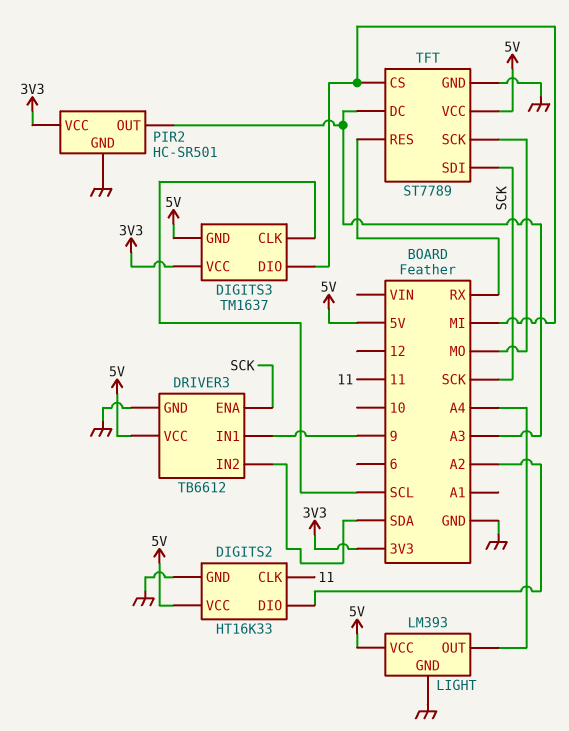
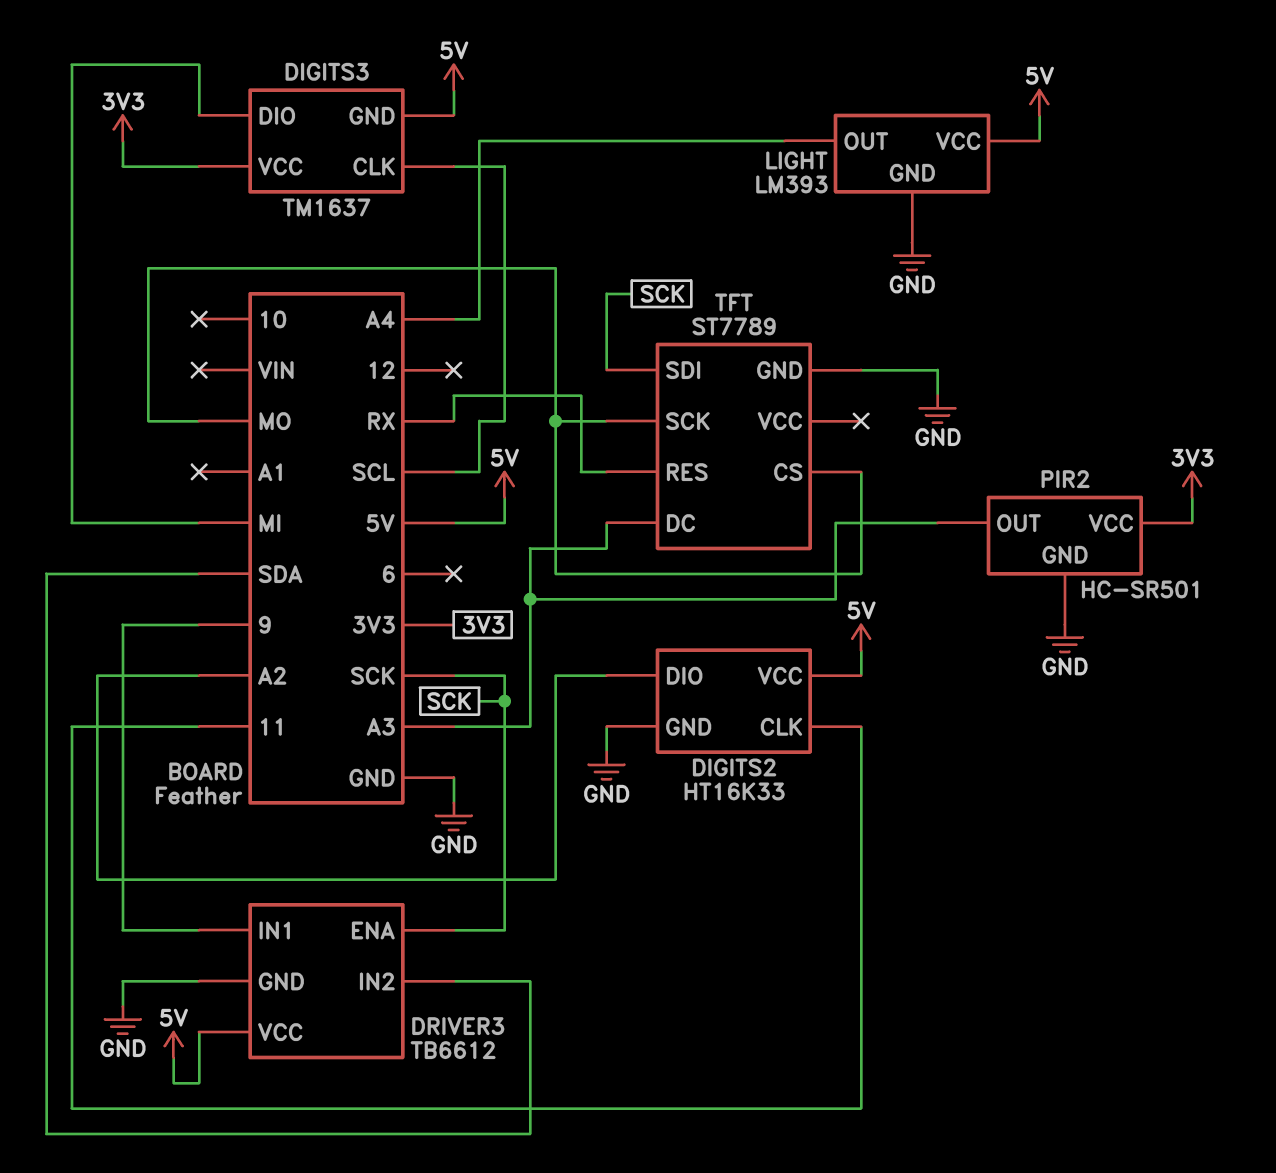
TFT pin CS: MI -> MO
TFT pin VCC: 5V -> none

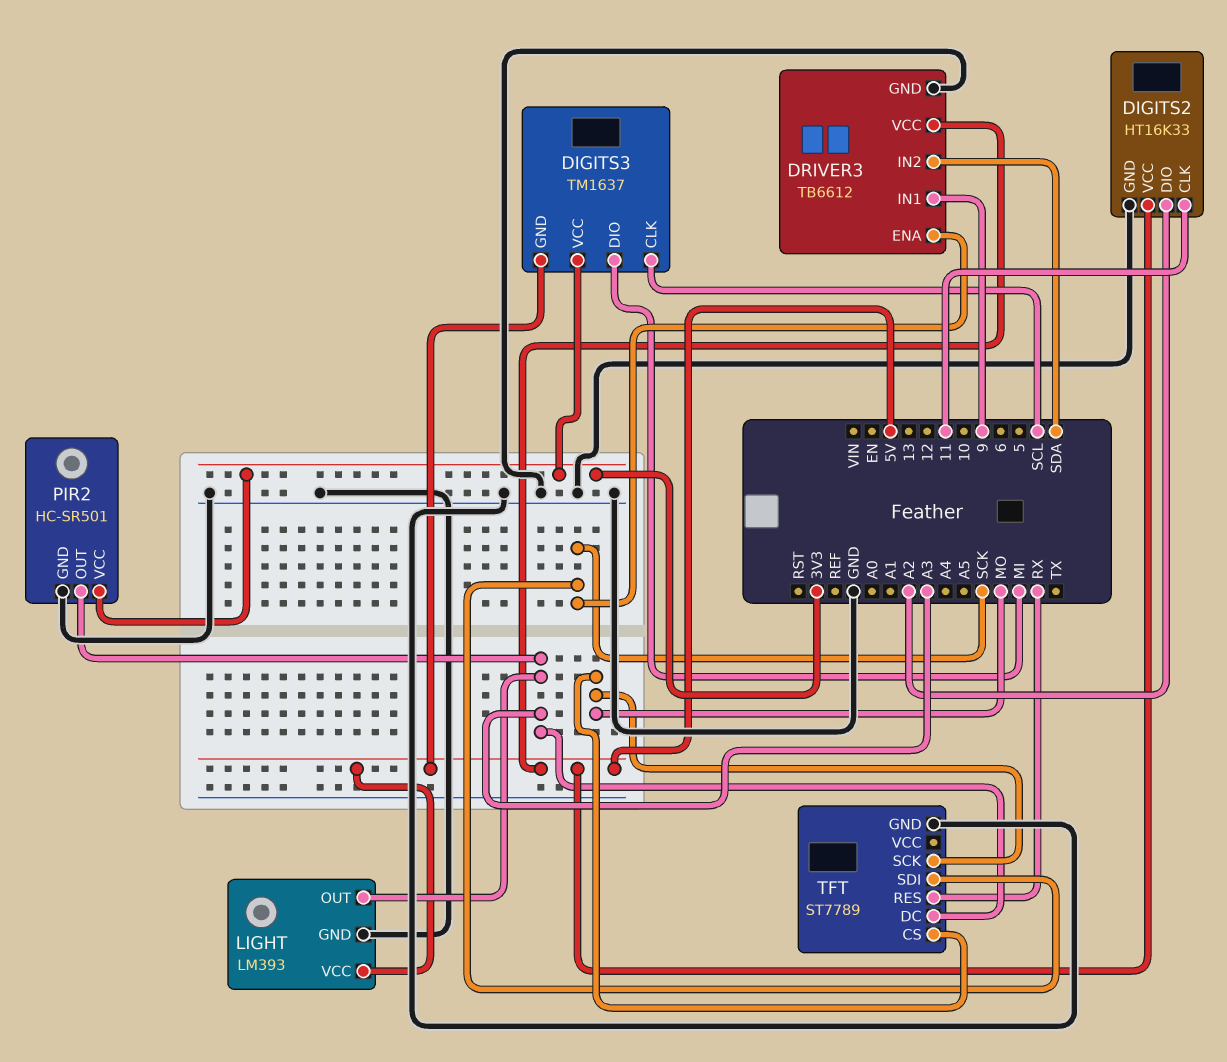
LIGHT pin OUT: A4 -> A3

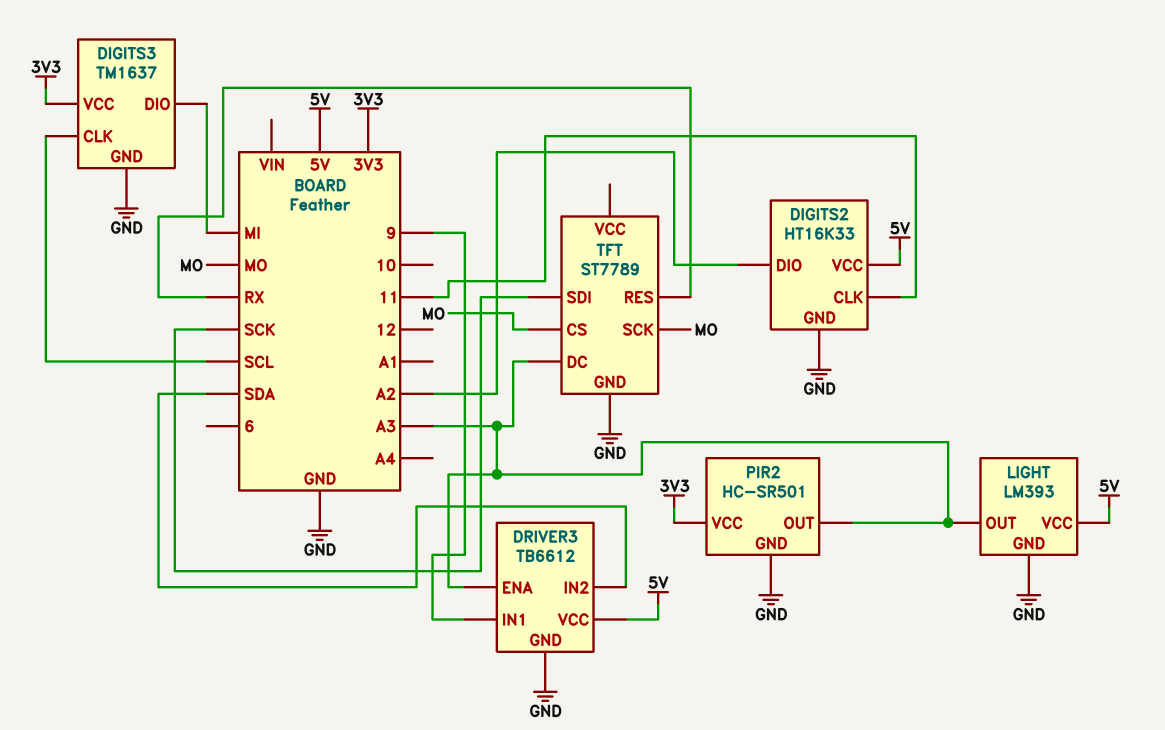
DIGITS3 pin GND: 5V -> GND
DRIVER3 pin ENA: SCK -> A3

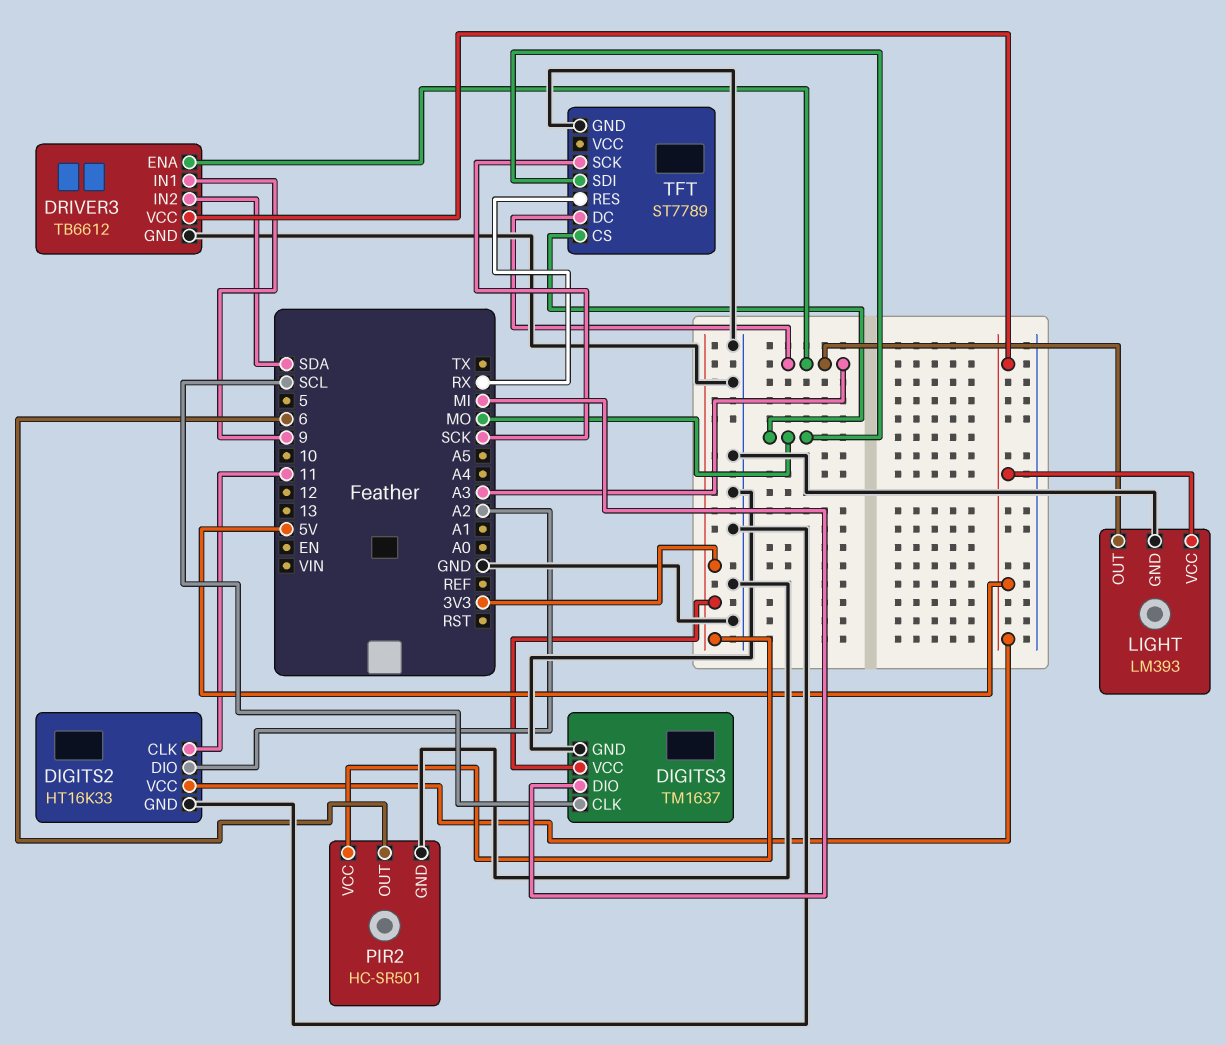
PIR2 pin OUT: A3 -> 6
TFT pin SCK: MO -> SCK
TFT pin SDI: SCK -> MO

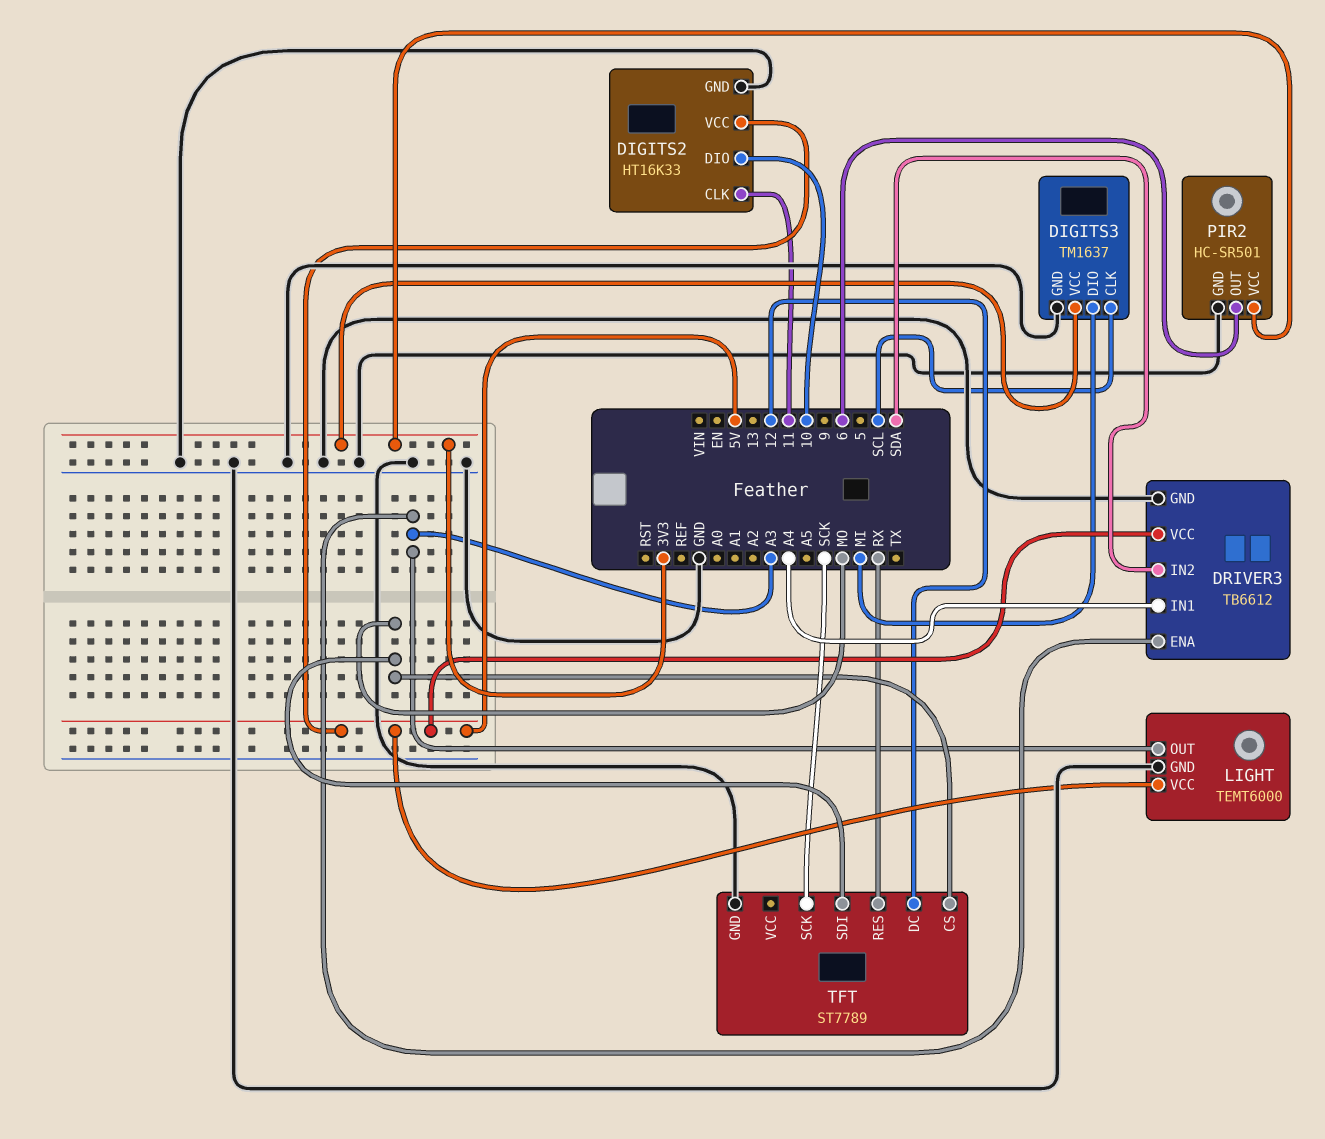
DIGITS2 pin DIO: A2 -> 10
DRIVER3 pin IN1: 9 -> A4
LIGHT: LM393 -> TEMT6000
TFT pin DC: A3 -> 12

